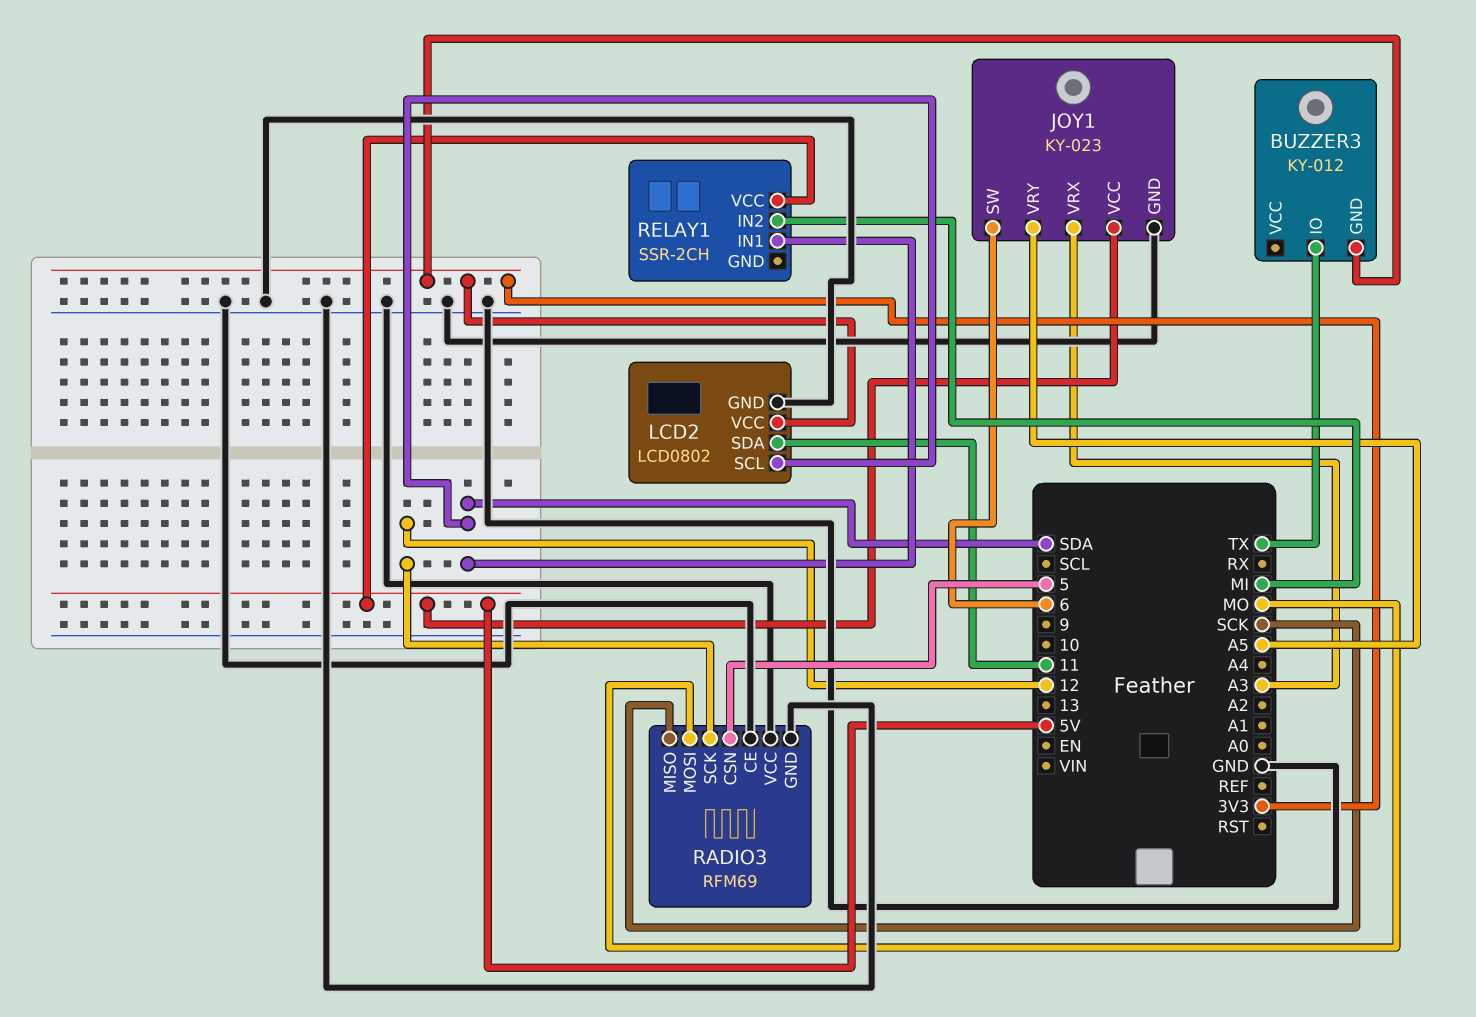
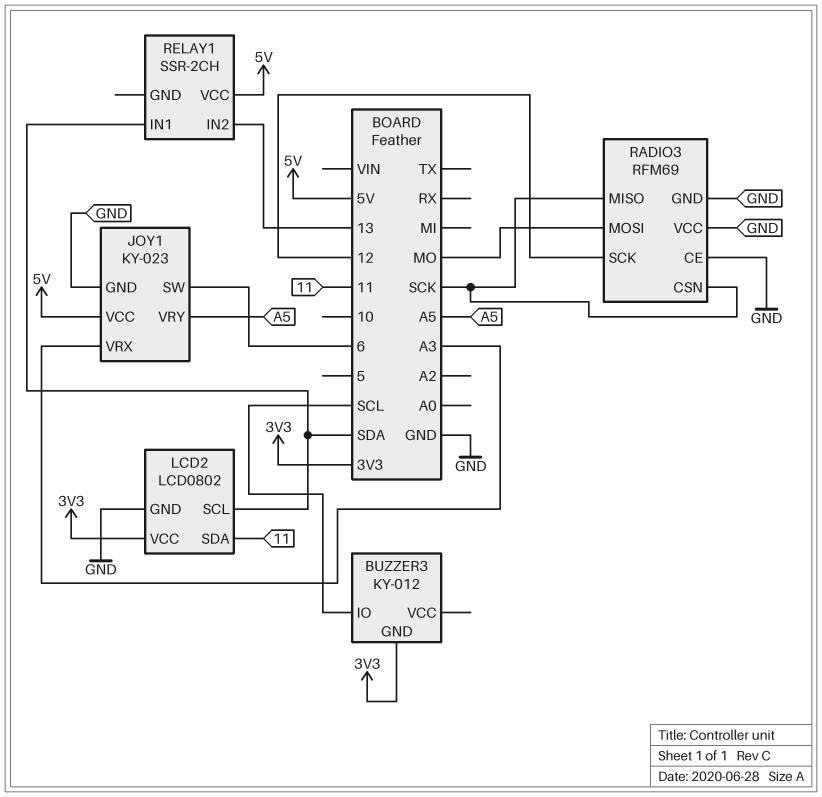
BUZZER3 pin IO: TX -> SCL
RADIO3 pin CSN: 5 -> SCK
RELAY1 pin IN2: MI -> 13

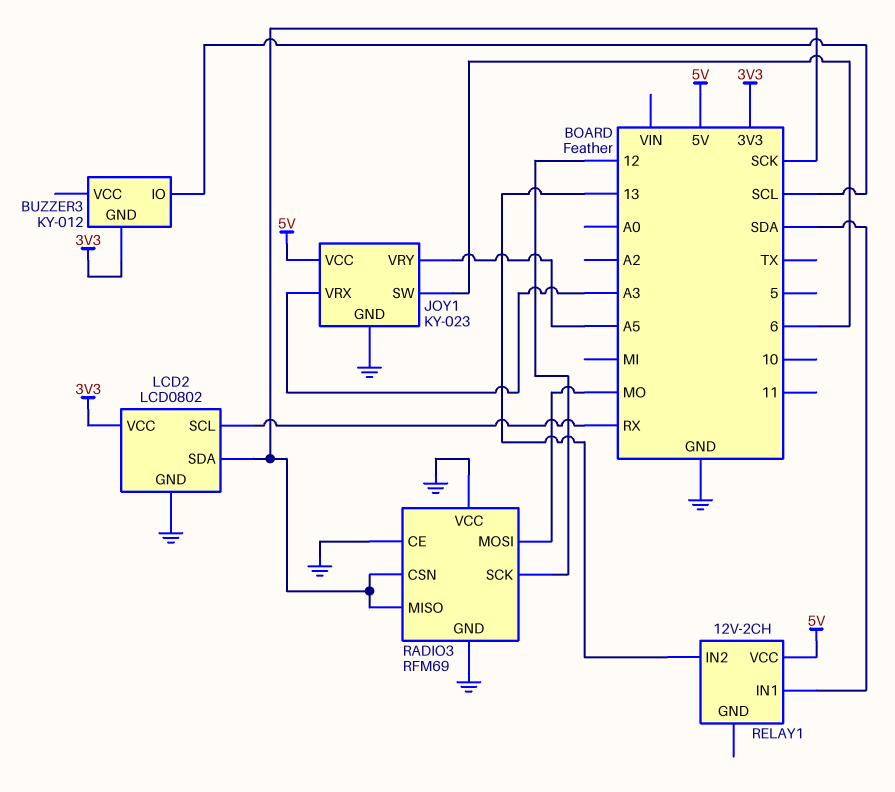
LCD2 pin SCL: SDA -> RX
LCD2 pin SDA: 11 -> SCK
RELAY1: SSR-2CH -> 12V-2CH

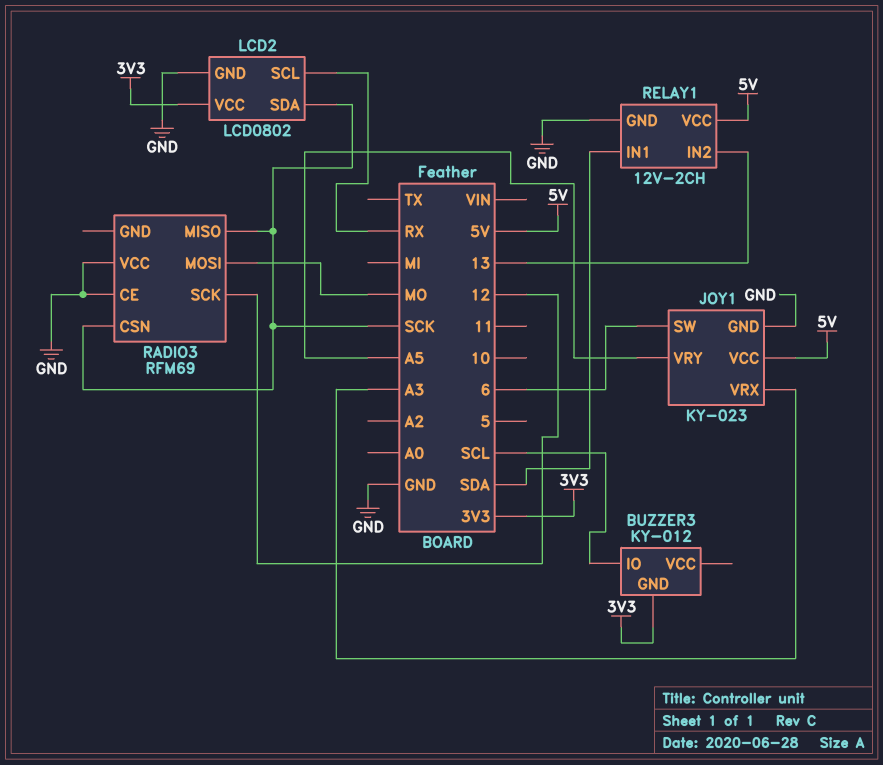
RADIO3 pin GND: GND -> none
RELAY1 pin GND: none -> GND

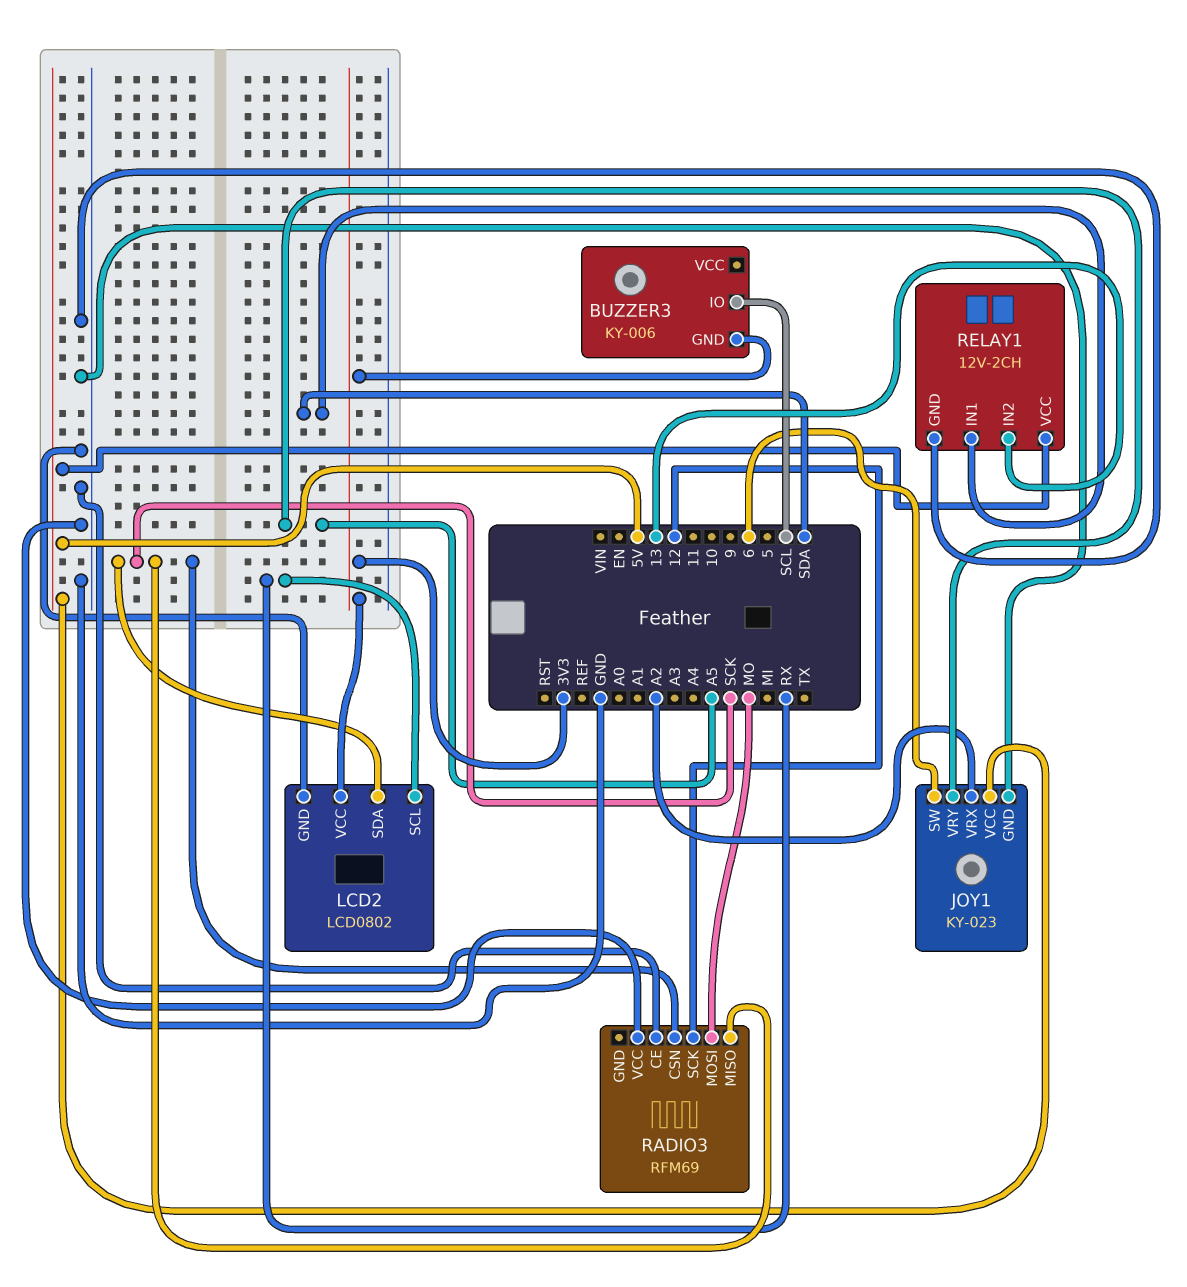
BUZZER3: KY-012 -> KY-006
JOY1 pin VRX: A3 -> A2

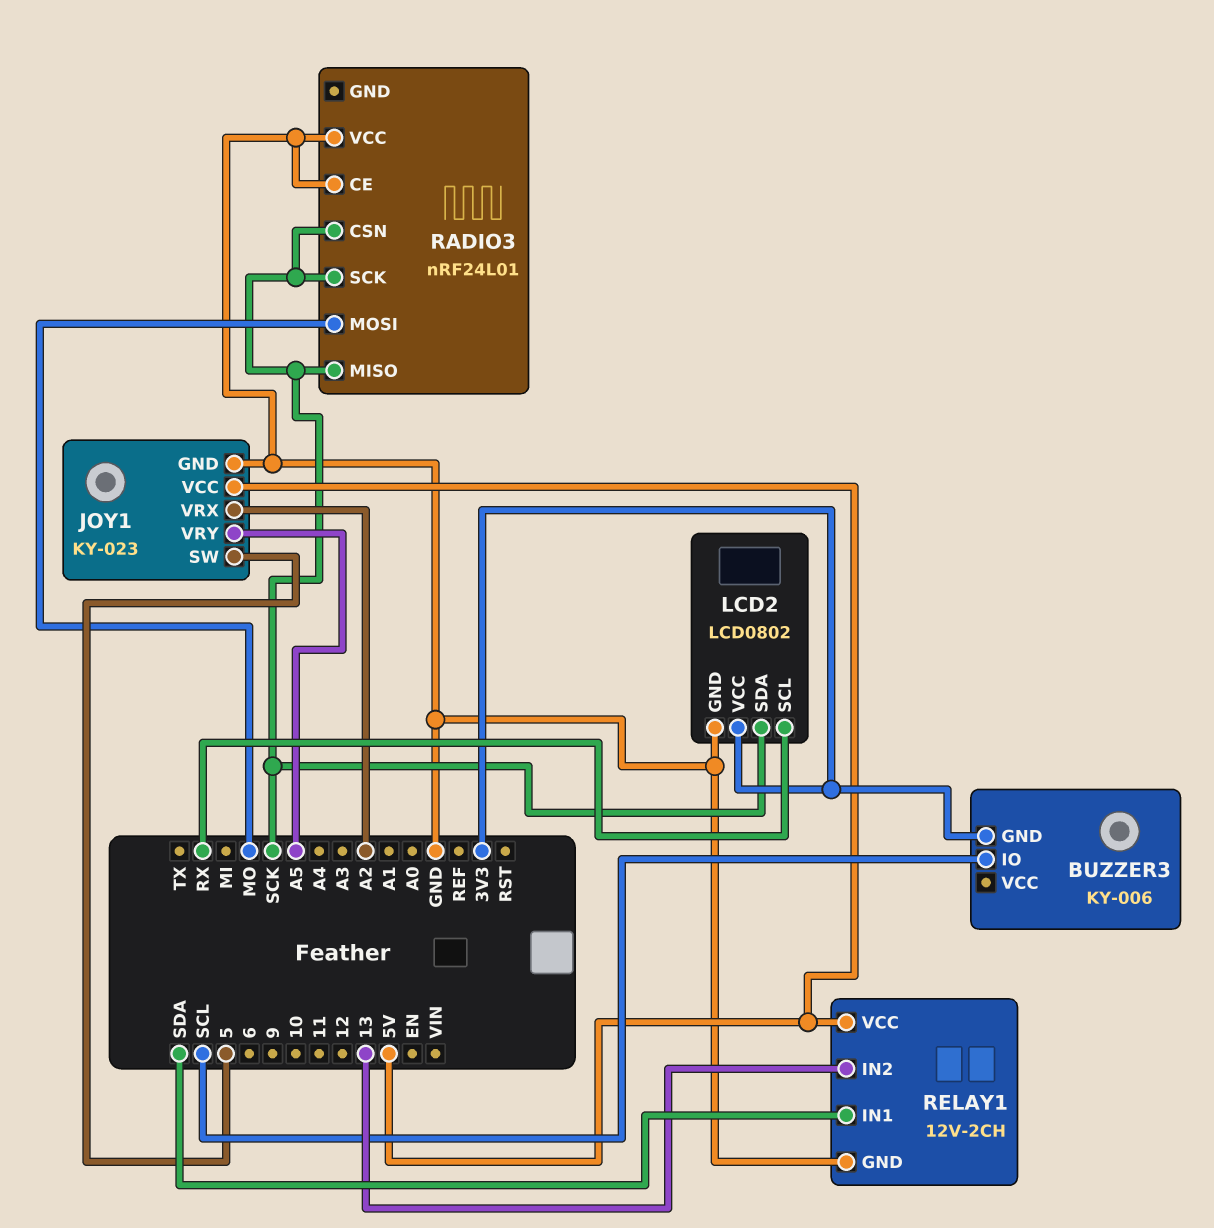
JOY1 pin SW: 6 -> 5
RADIO3: RFM69 -> nRF24L01
RADIO3 pin SCK: 12 -> SCK

